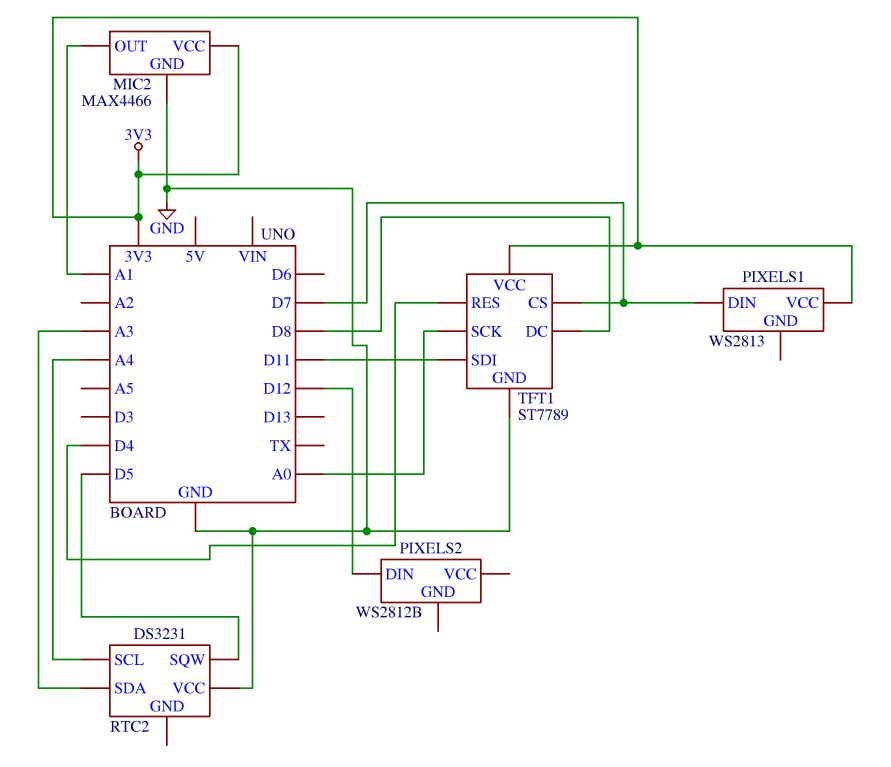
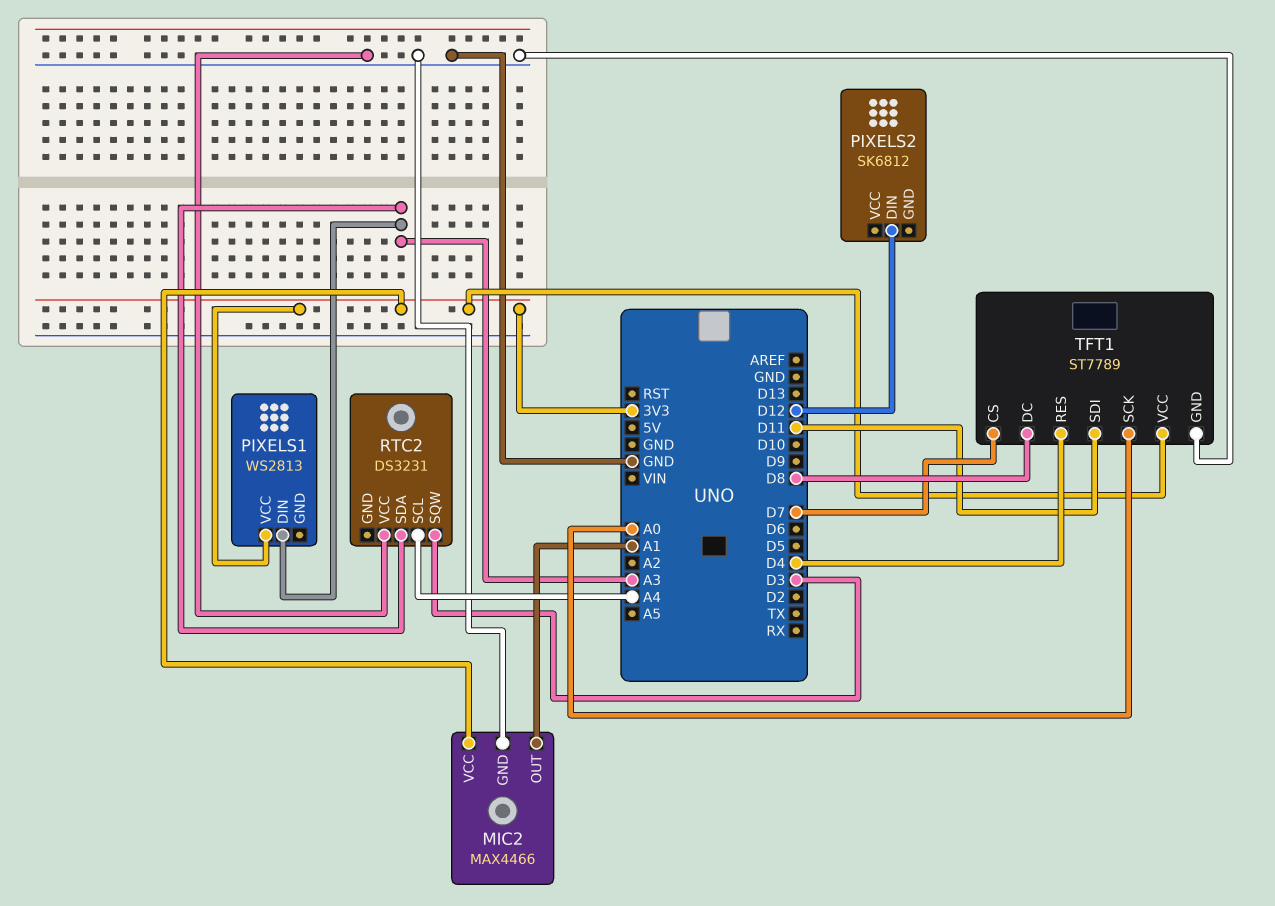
PIXELS1 pin DIN: D7 -> A3
PIXELS2: WS2812B -> SK6812
RTC2 pin SQW: D5 -> D3

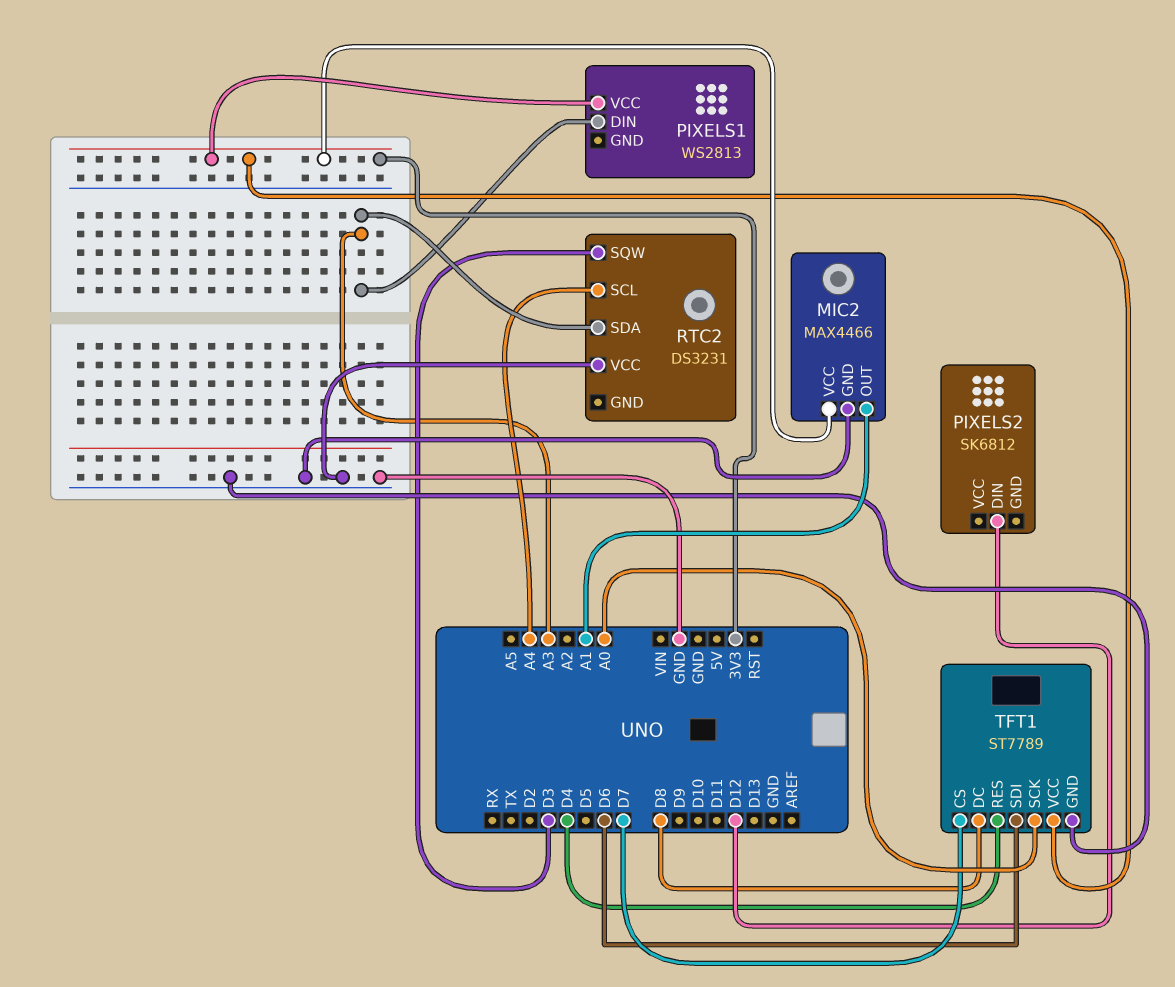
TFT1 pin SDI: D11 -> D6

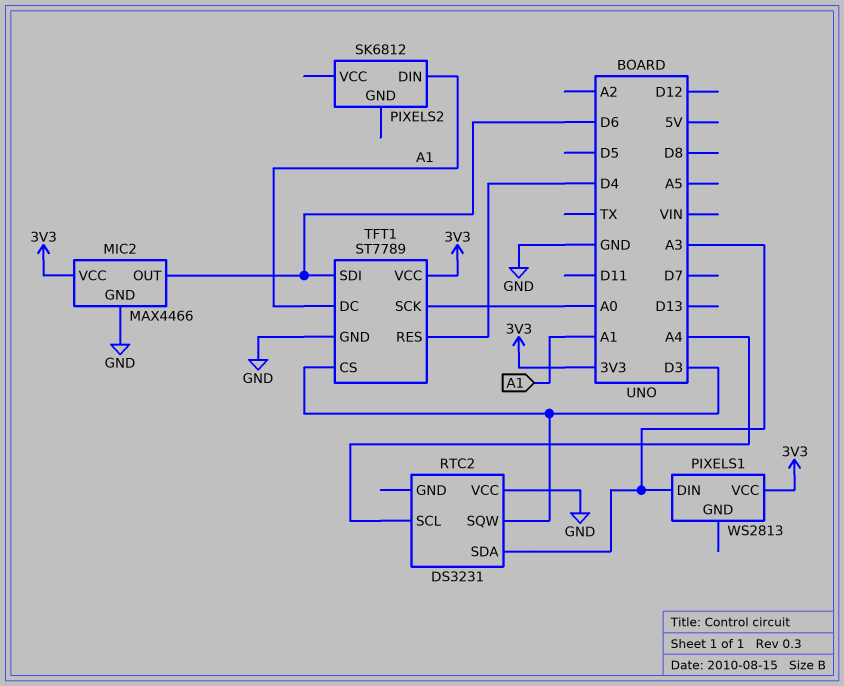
MIC2 pin OUT: A1 -> D6
PIXELS2 pin DIN: D12 -> A1
TFT1 pin CS: D7 -> D3
TFT1 pin DC: D8 -> A1

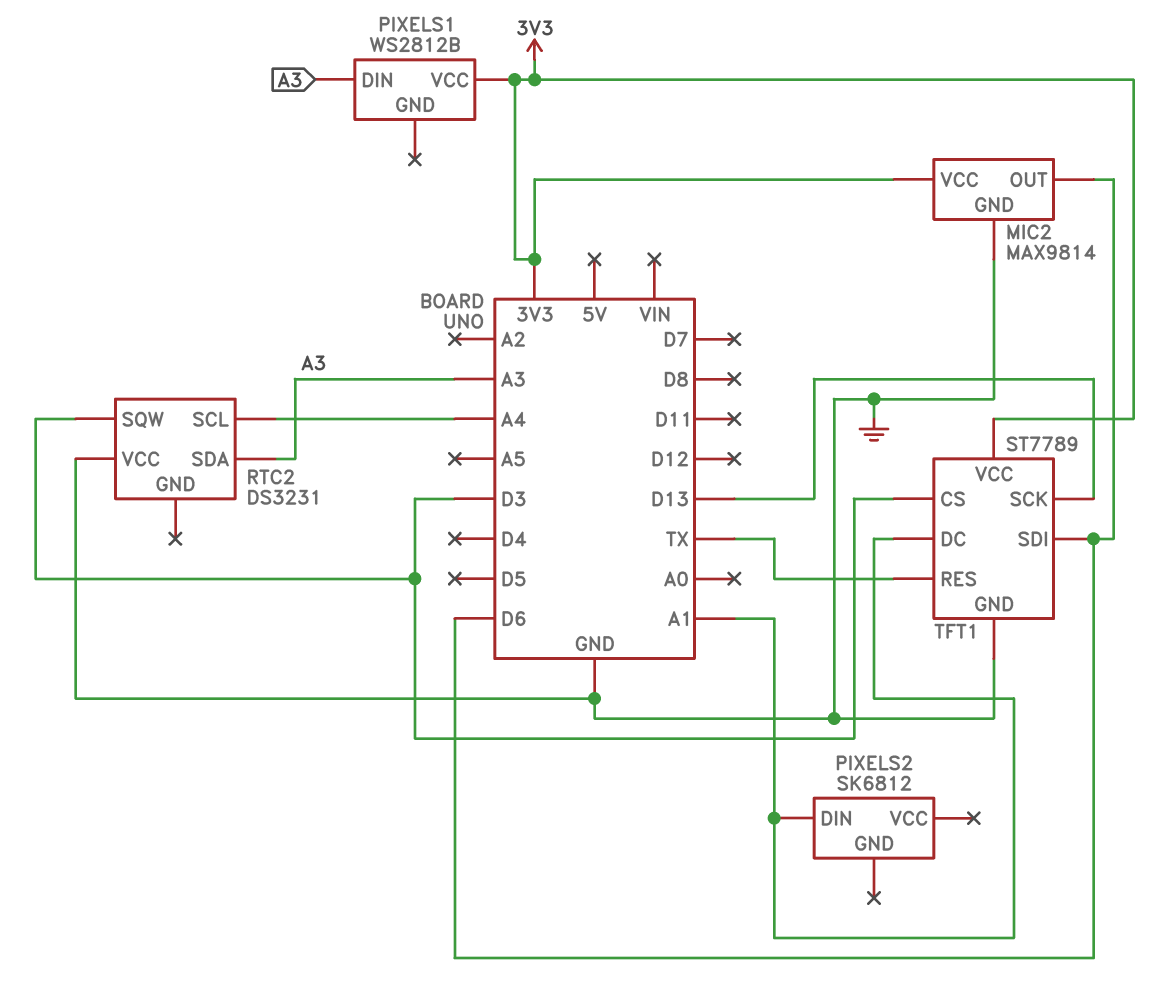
MIC2: MAX4466 -> MAX9814
PIXELS1: WS2813 -> WS2812B
TFT1 pin RES: D4 -> TX
TFT1 pin SCK: A0 -> D13

